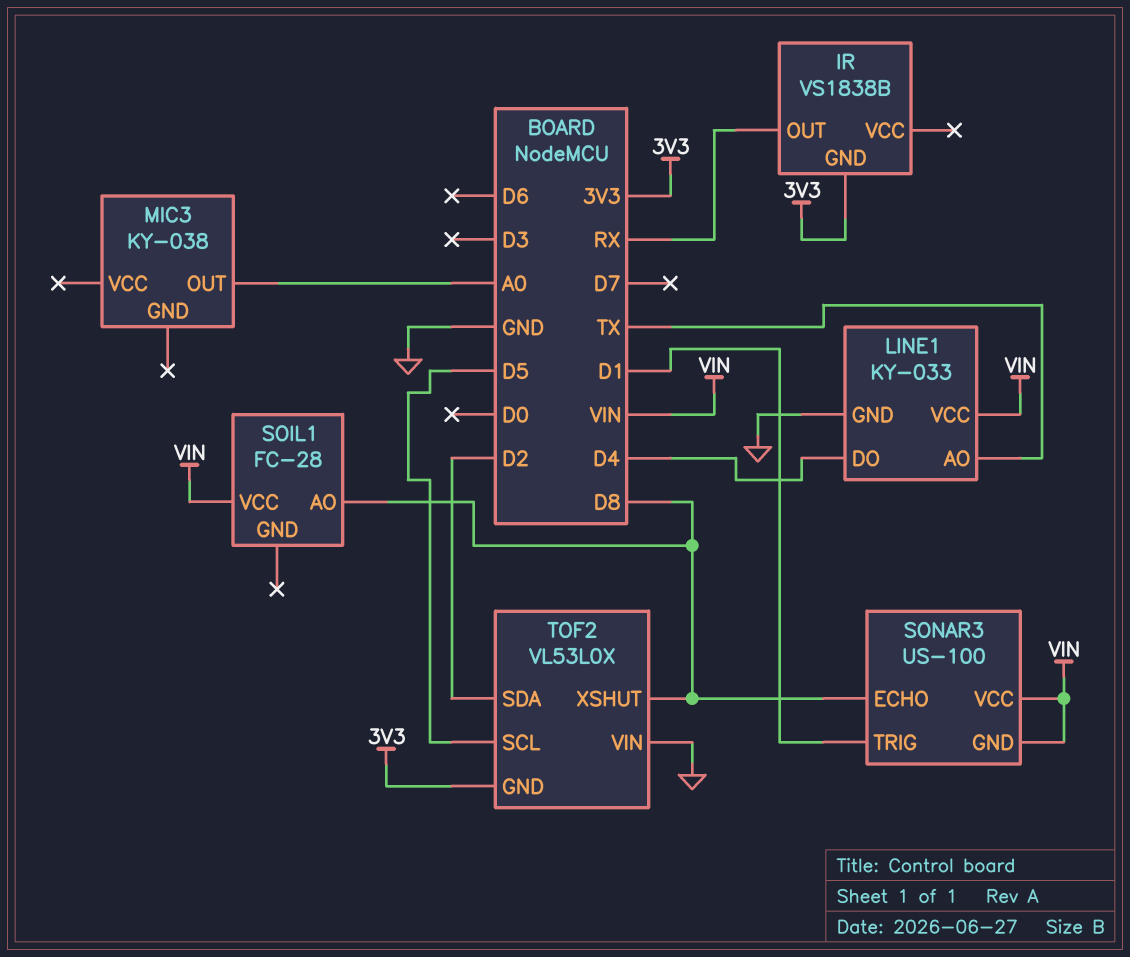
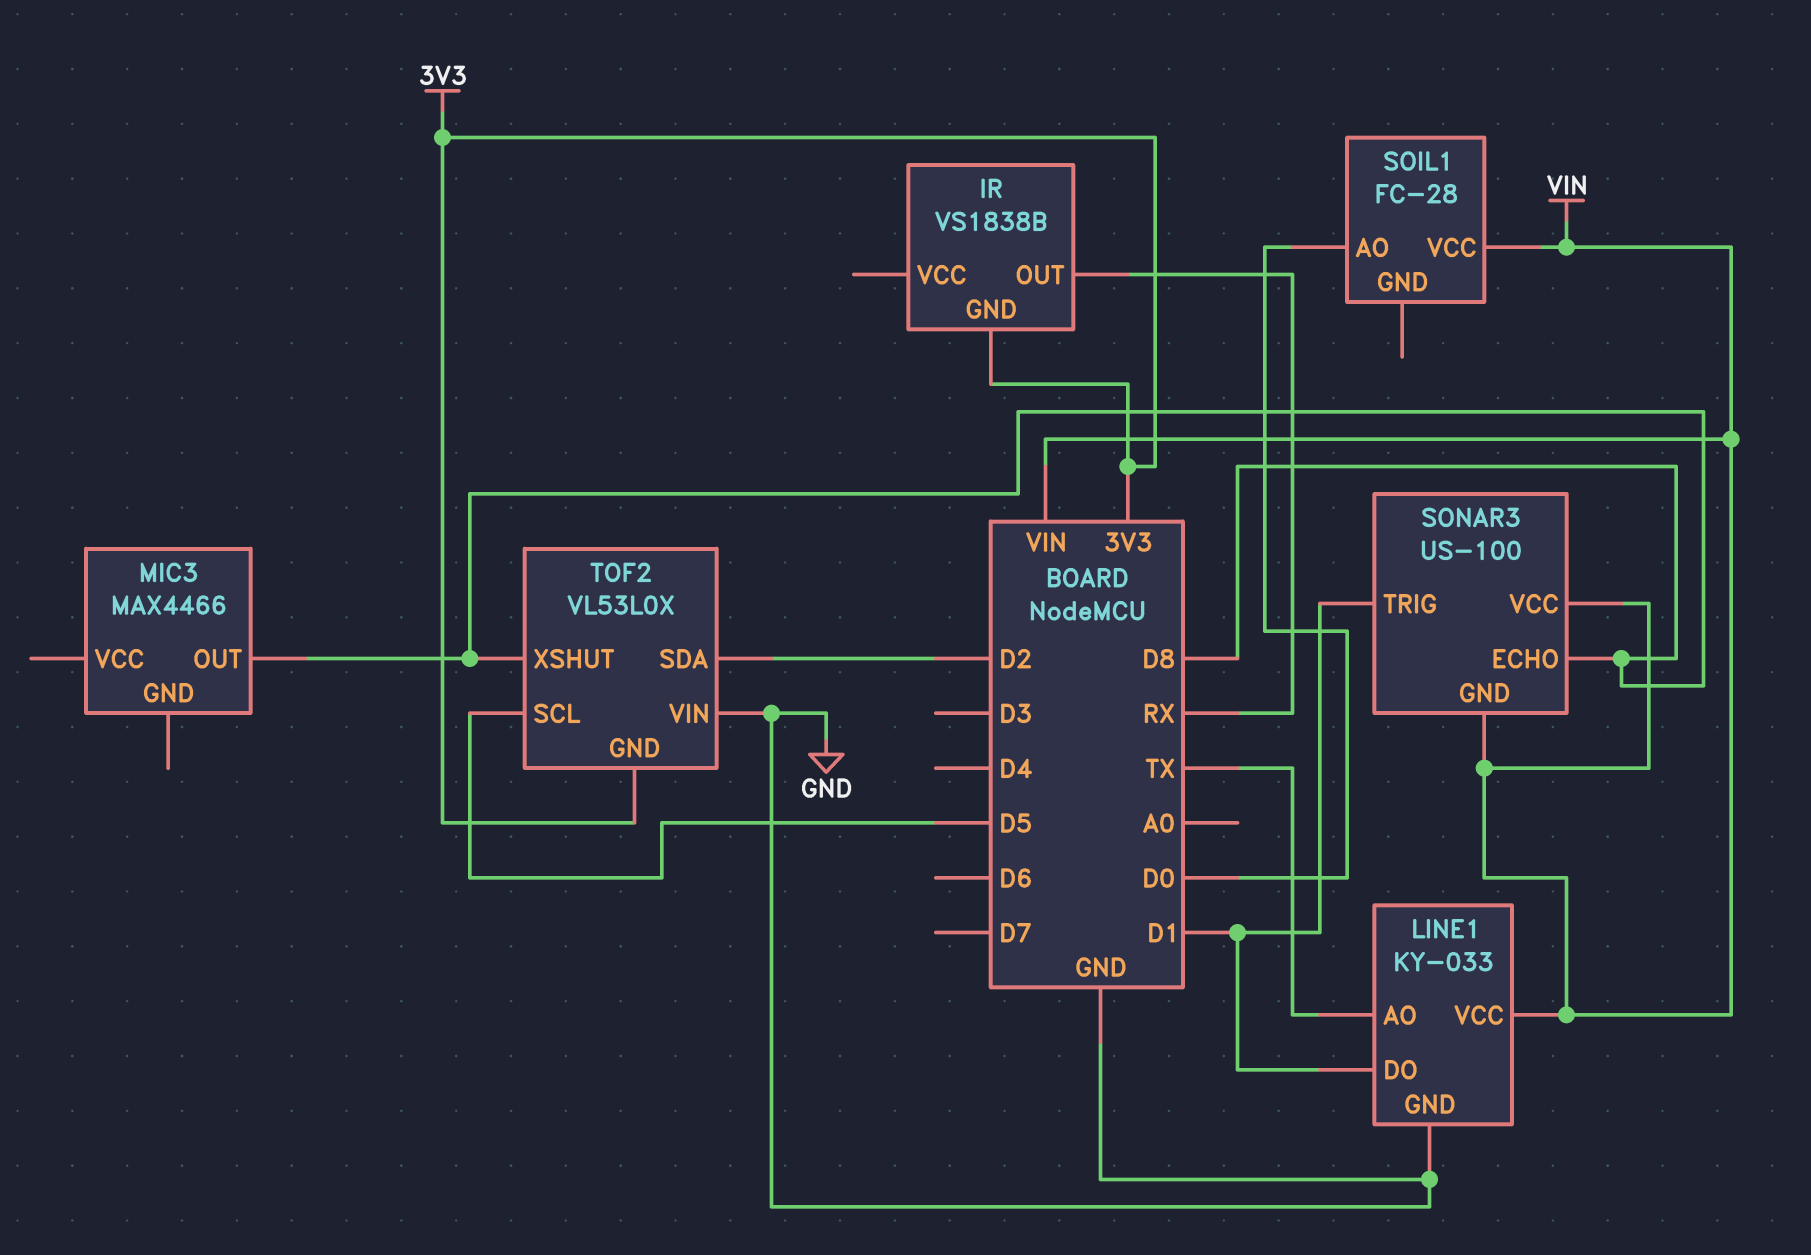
LINE1 pin DO: D4 -> D1
MIC3: KY-038 -> MAX4466
MIC3 pin OUT: A0 -> D8
SOIL1 pin AO: D8 -> D0

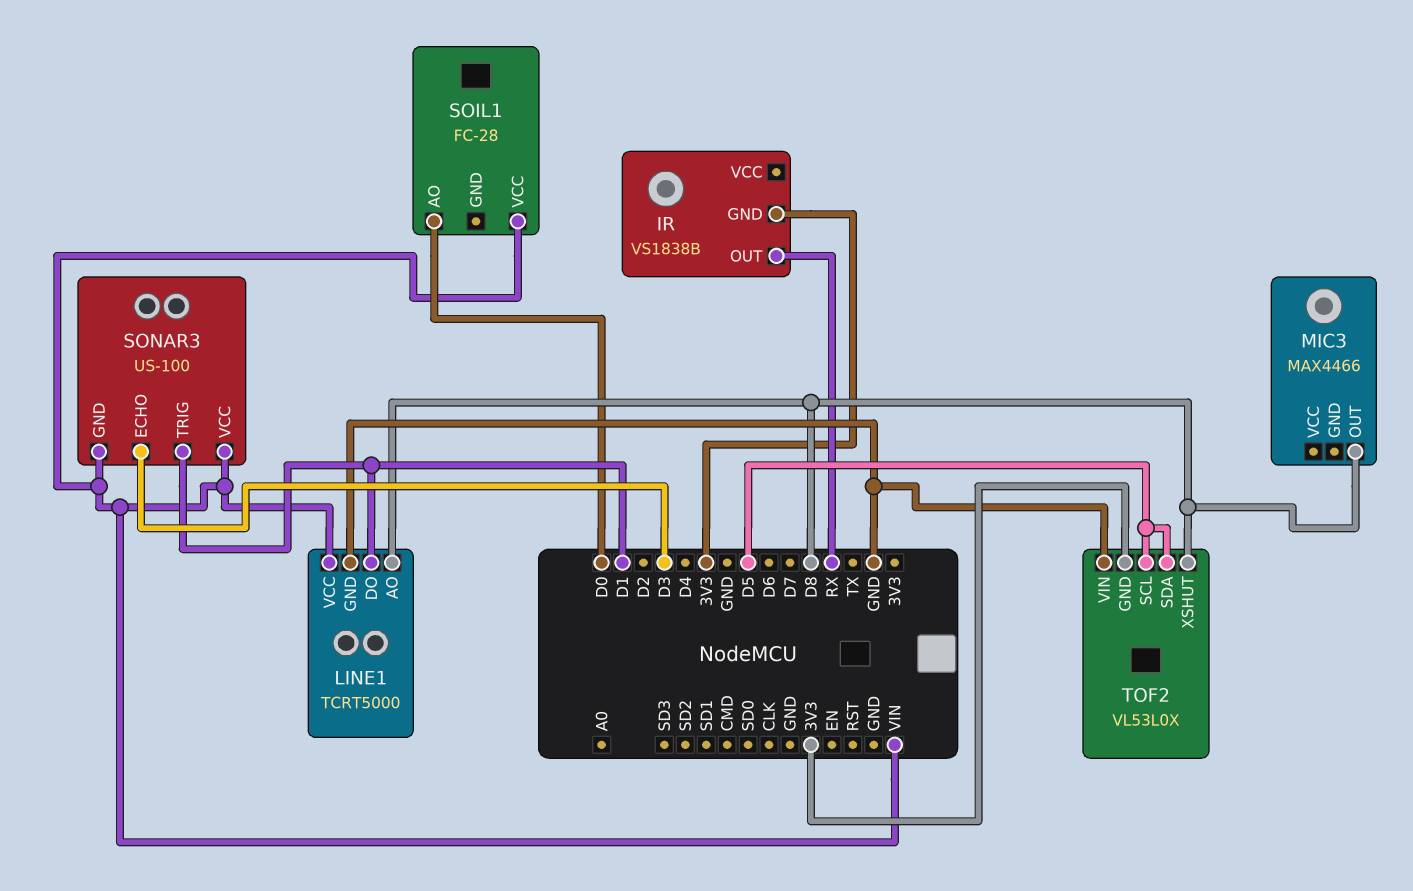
LINE1: KY-033 -> TCRT5000
LINE1 pin AO: TX -> D8
SONAR3 pin ECHO: D8 -> D3
TOF2 pin SDA: D2 -> D5

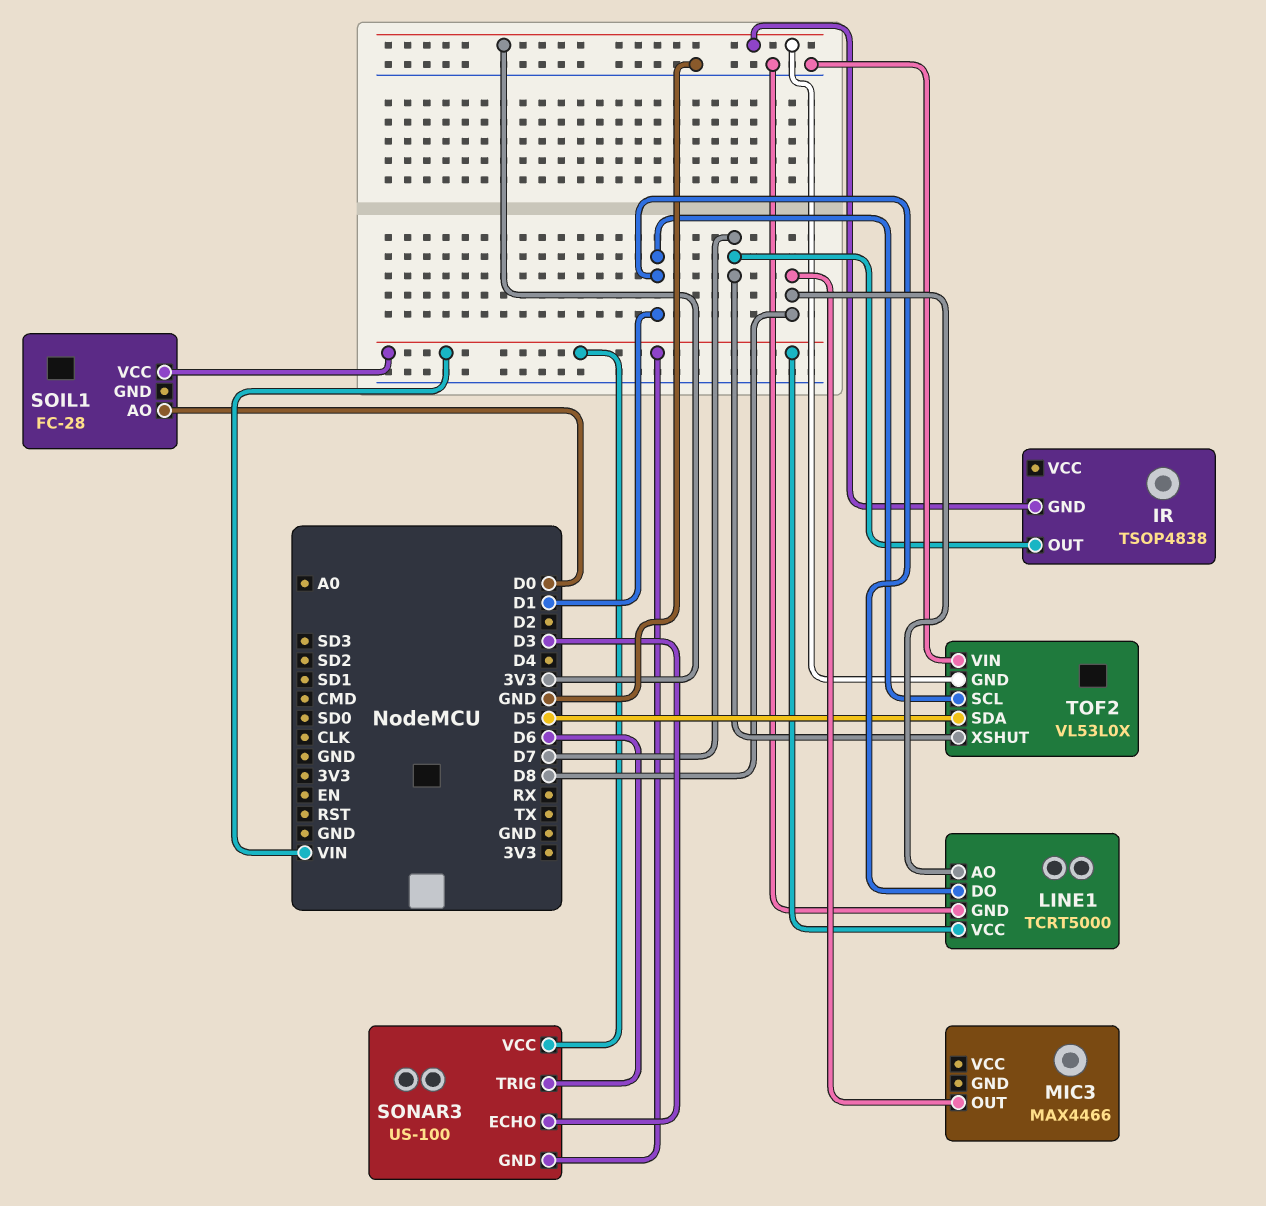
IR: VS1838B -> TSOP4838
IR pin OUT: RX -> D7
SONAR3 pin TRIG: D1 -> D6
TOF2 pin SCL: D5 -> D1
TOF2 pin XSHUT: D8 -> D7

